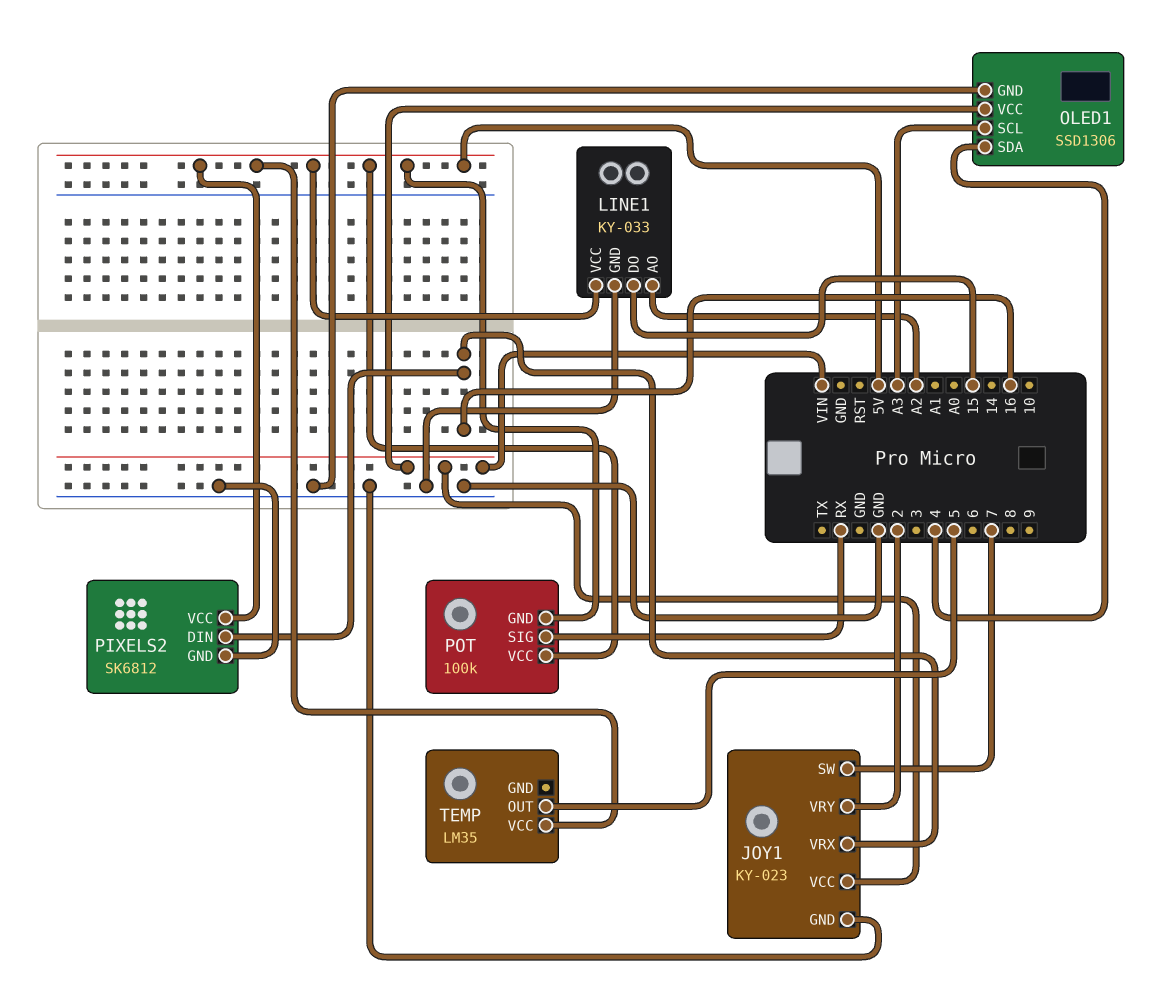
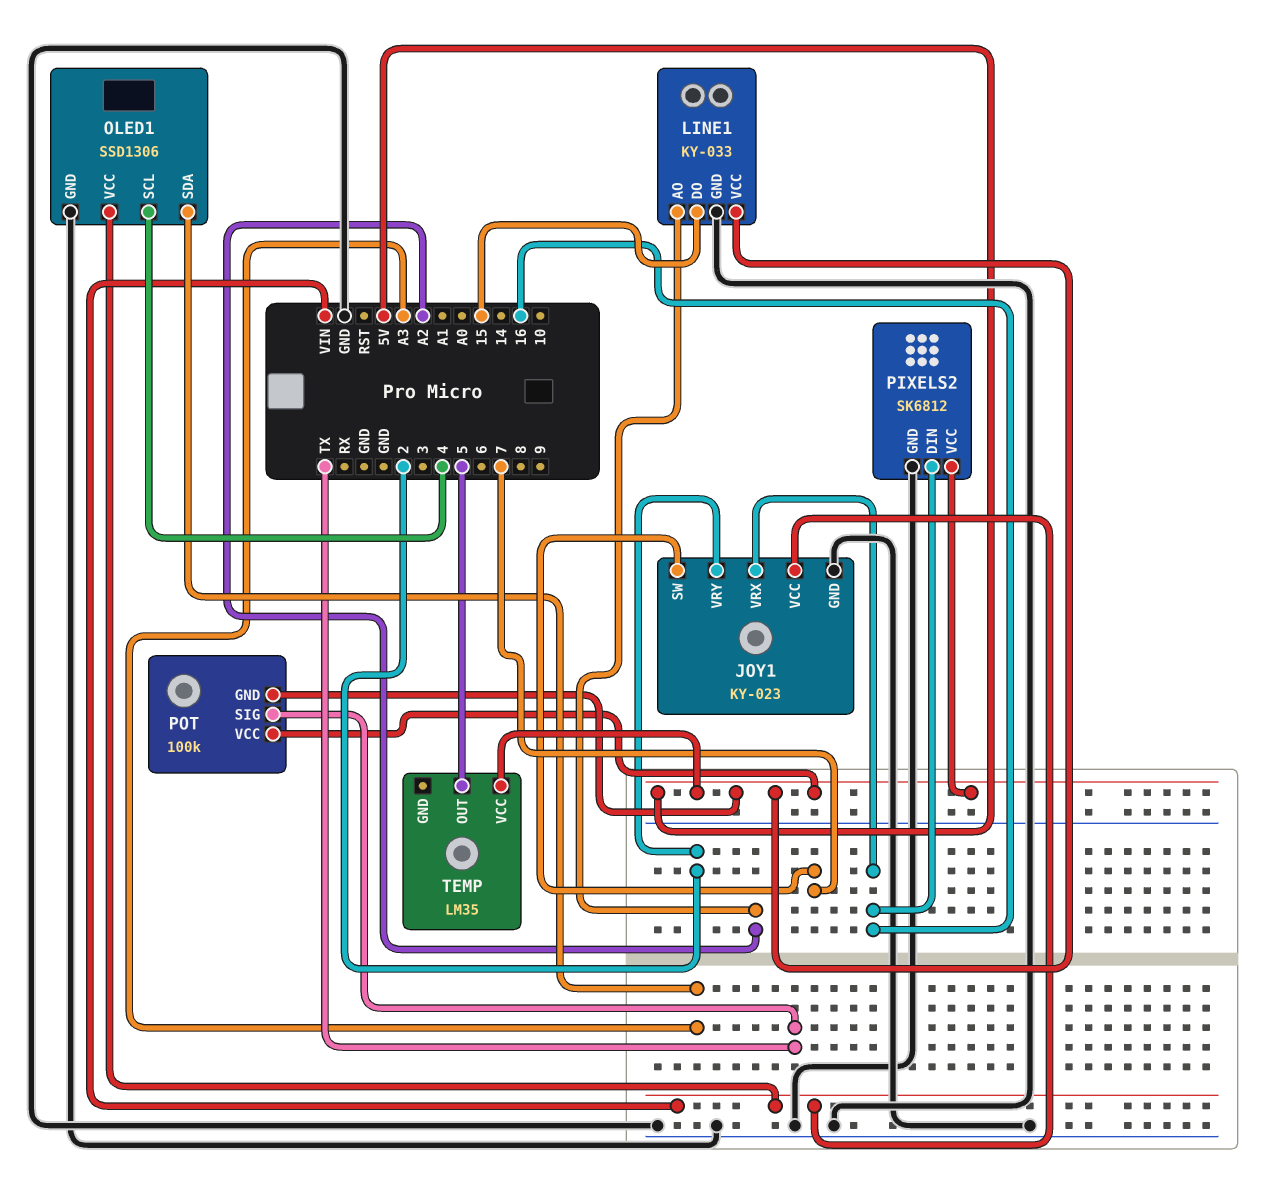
OLED1 pin SCL: A3 -> 4
OLED1 pin SDA: 4 -> A3
POT pin SIG: RX -> TX

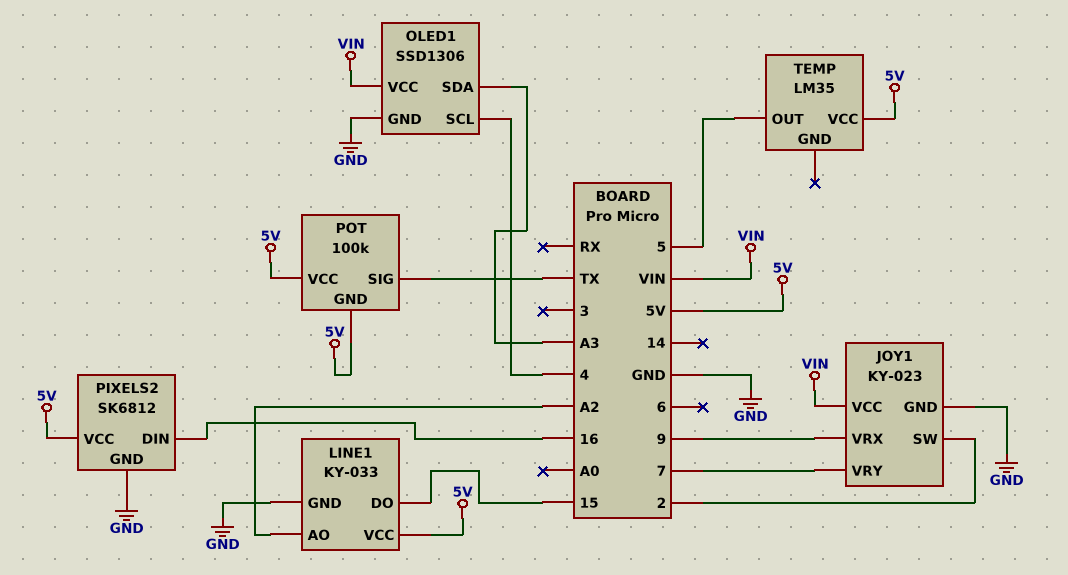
JOY1 pin SW: 7 -> 2
JOY1 pin VRX: 16 -> 9
JOY1 pin VRY: 2 -> 7

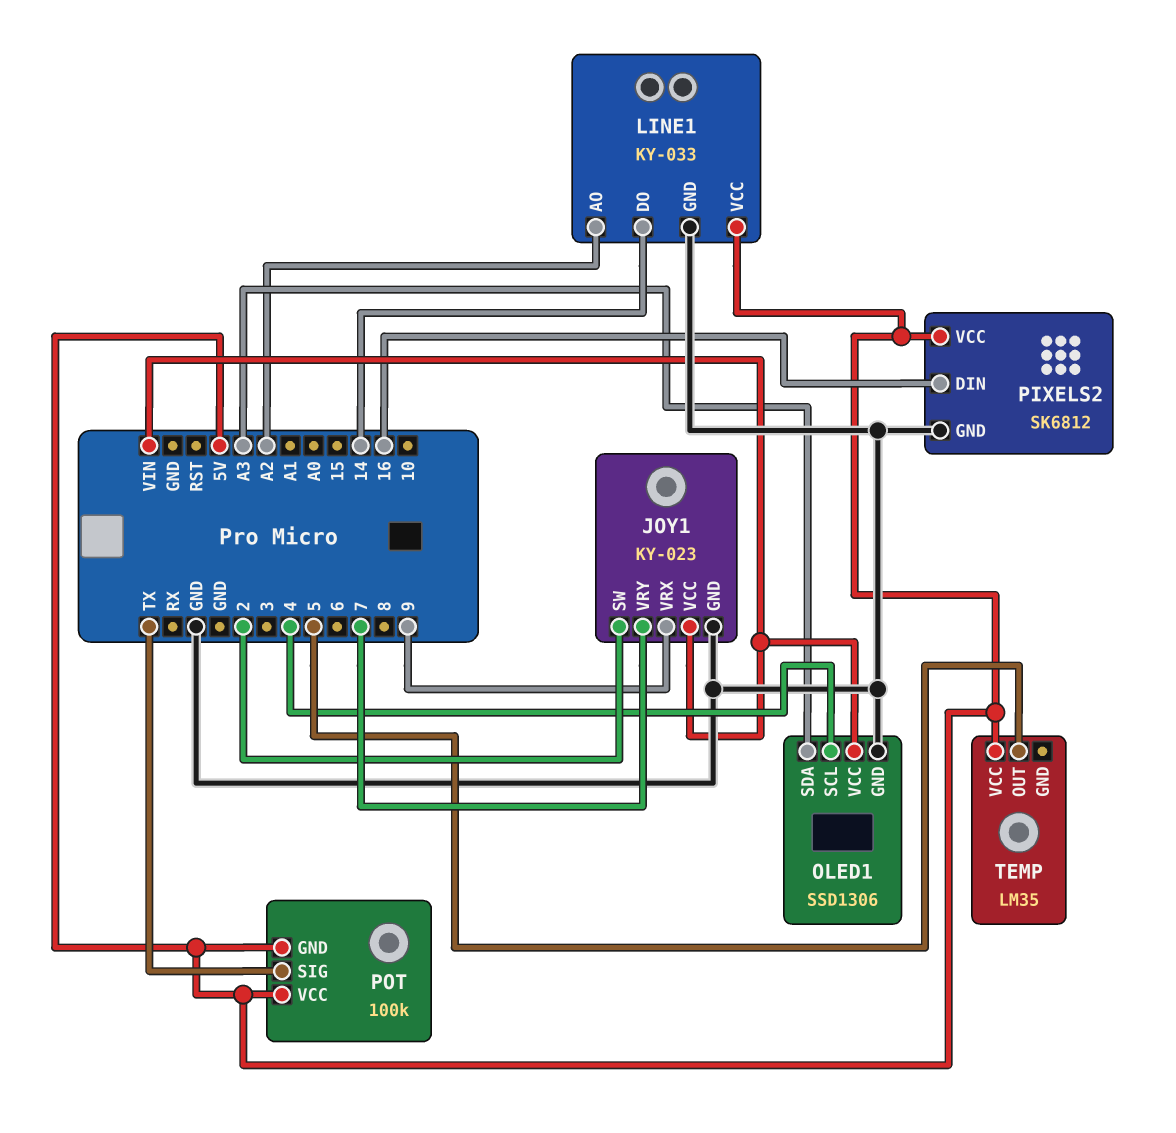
LINE1 pin DO: 15 -> 14

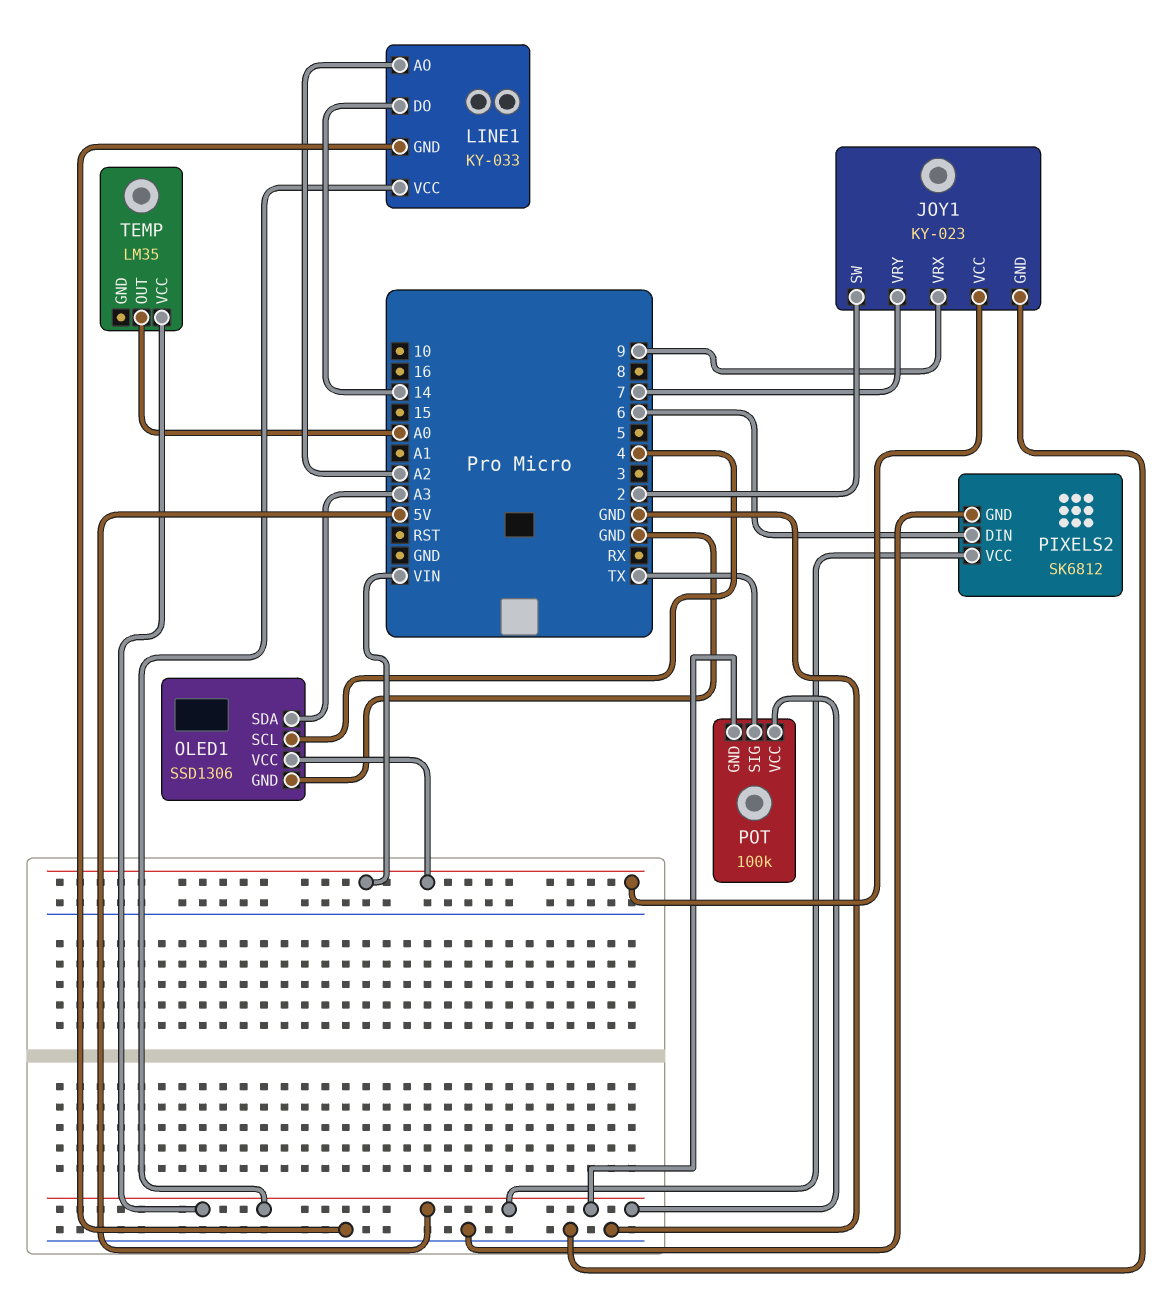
PIXELS2 pin DIN: 16 -> 6
TEMP pin OUT: 5 -> A0

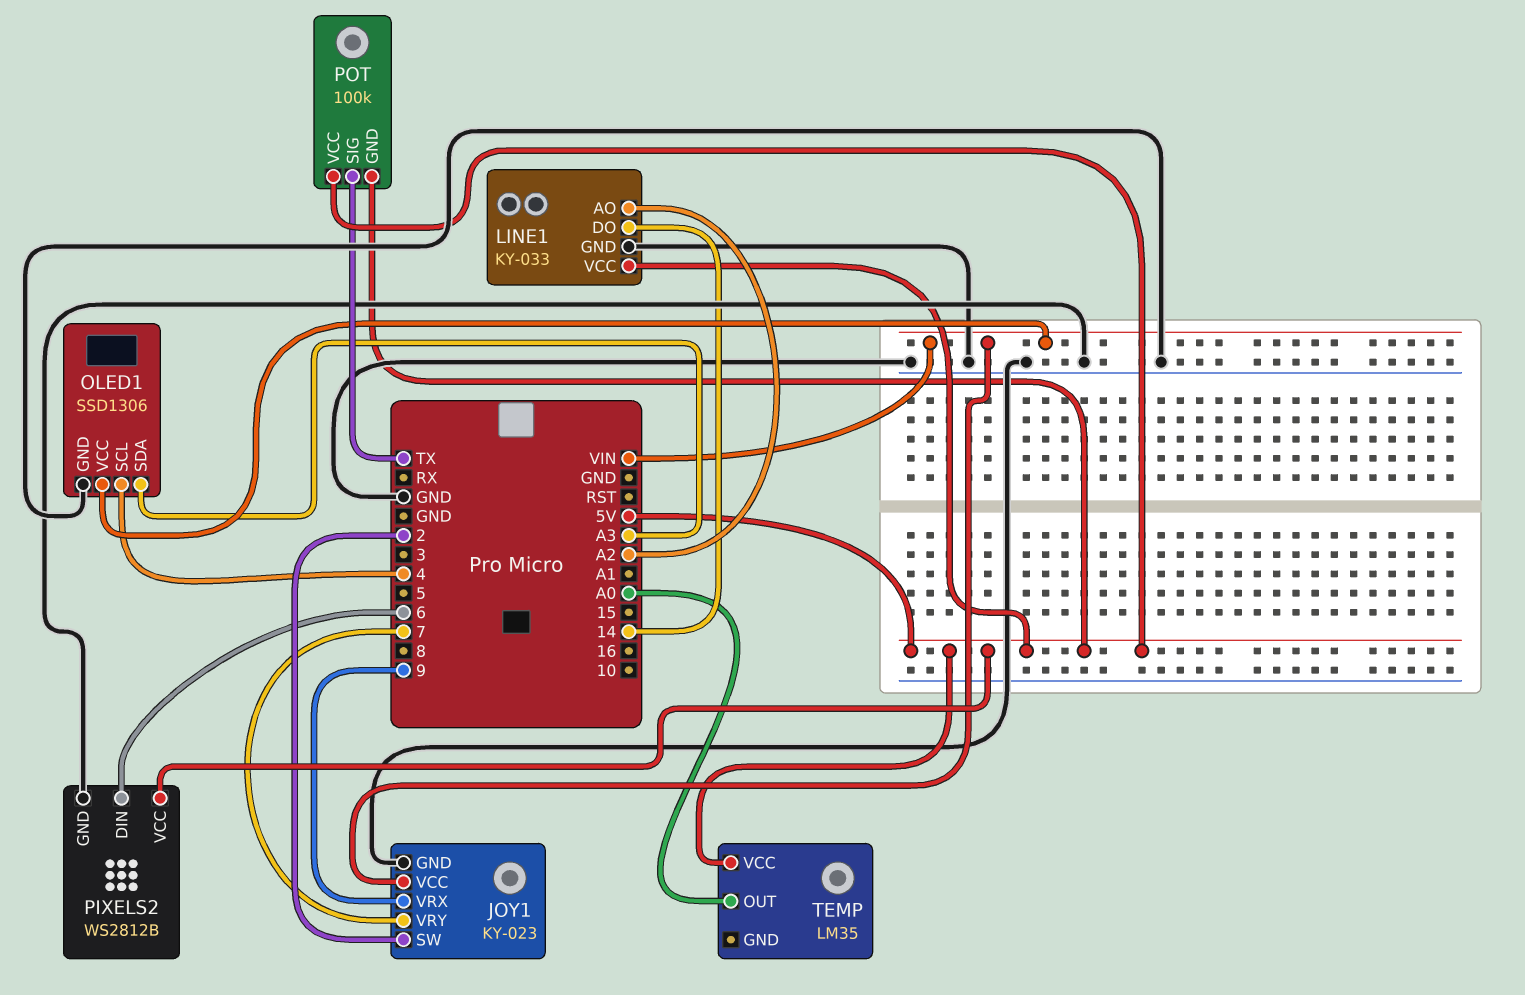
PIXELS2: SK6812 -> WS2812B

